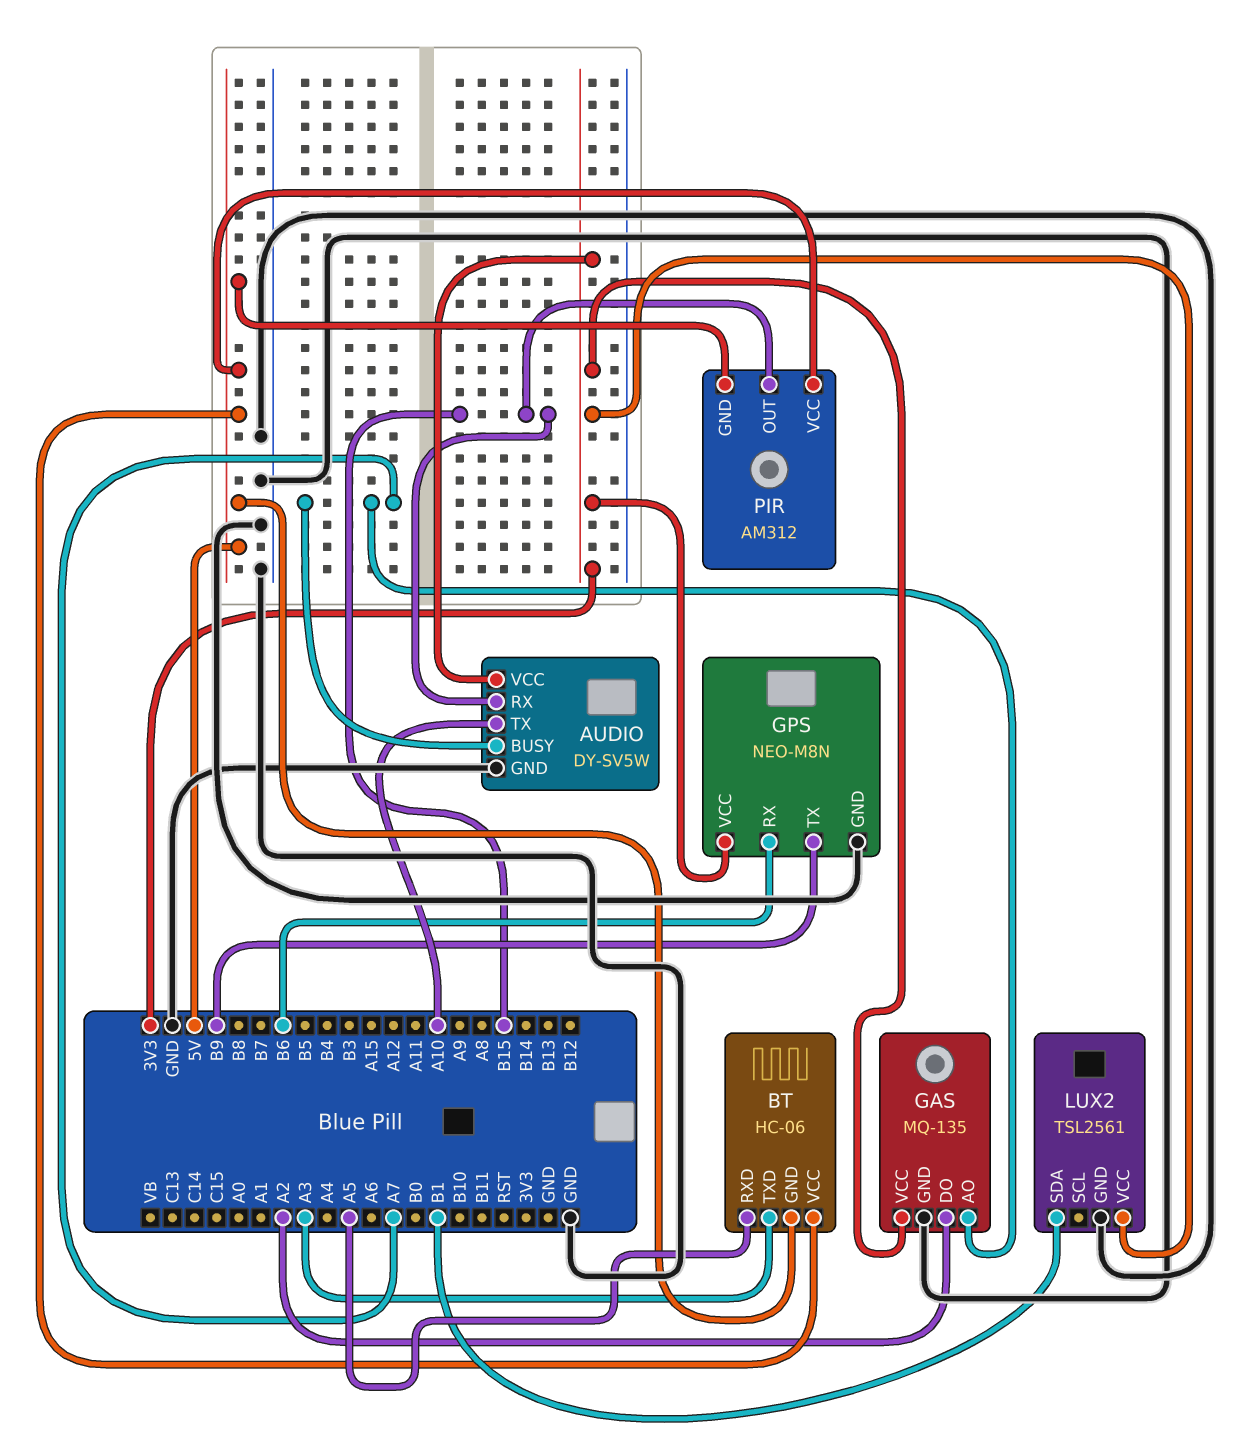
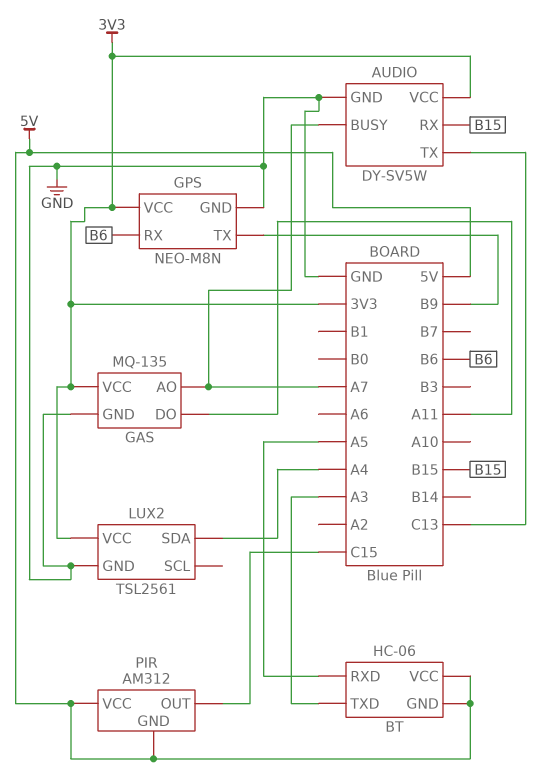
AUDIO pin TX: A10 -> C13
GAS pin DO: A2 -> A11
LUX2 pin SDA: B1 -> A4
PIR pin OUT: B15 -> C15

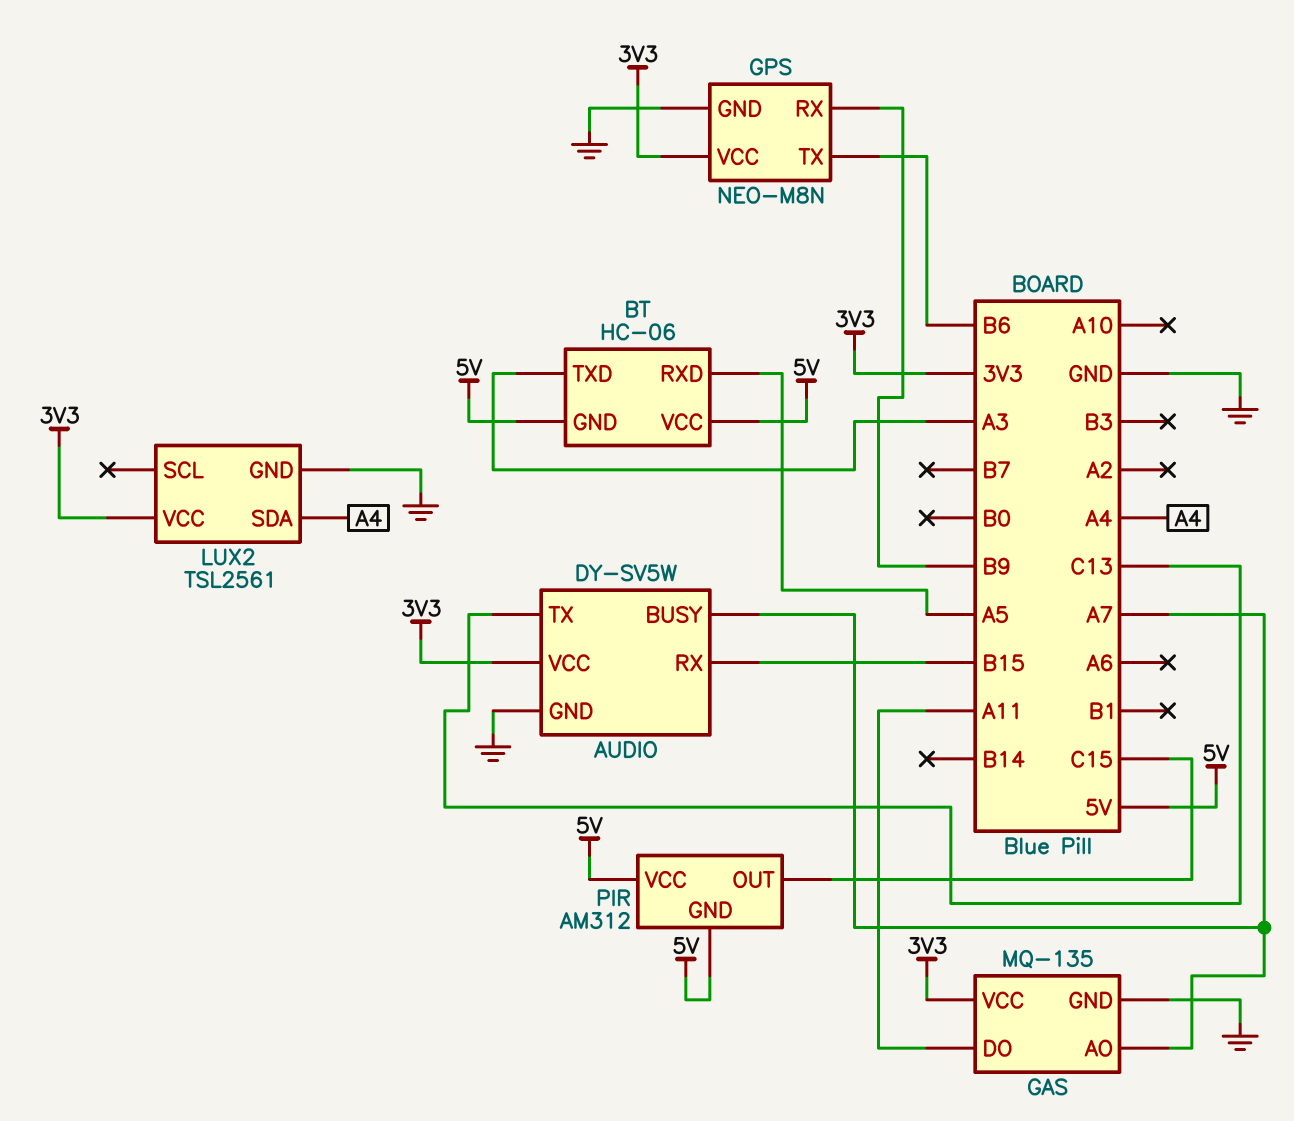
GPS pin RX: B6 -> B9
GPS pin TX: B9 -> B6

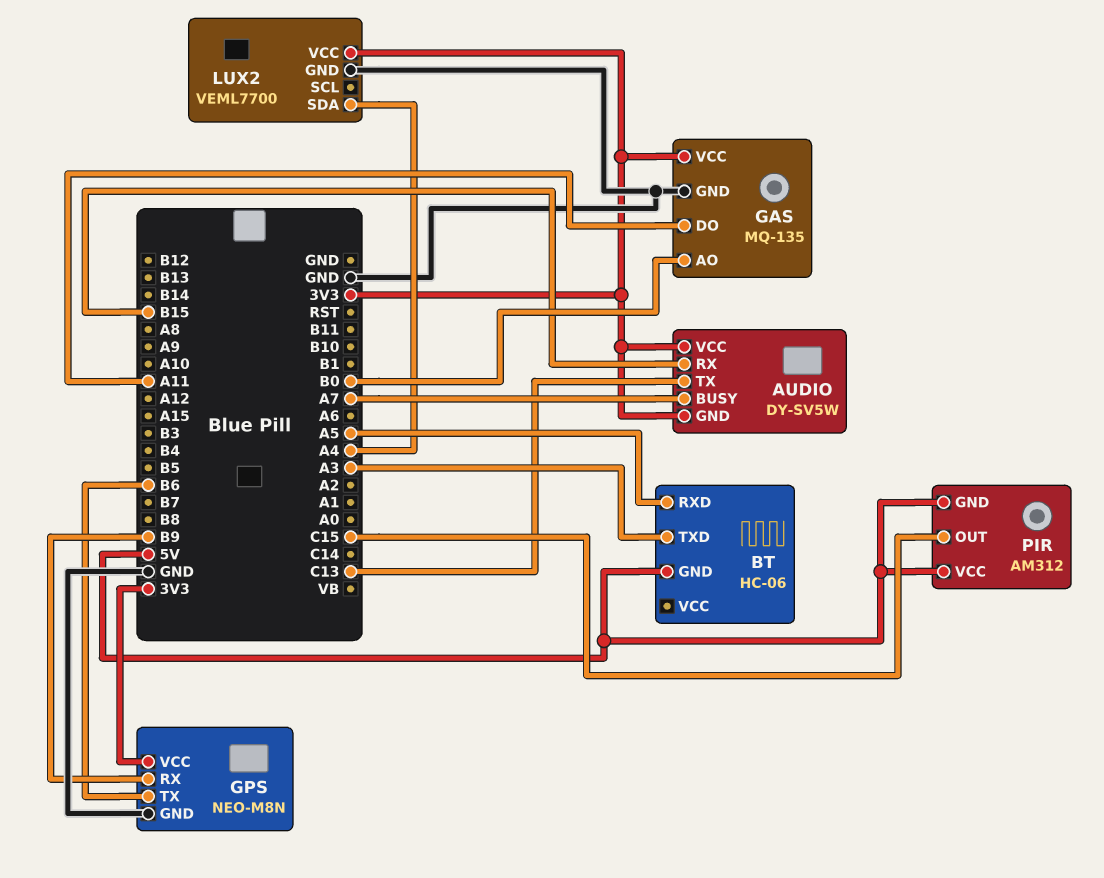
AUDIO pin GND: GND -> 3V3
BT pin VCC: 5V -> none
GAS pin AO: A7 -> B0
LUX2: TSL2561 -> VEML7700

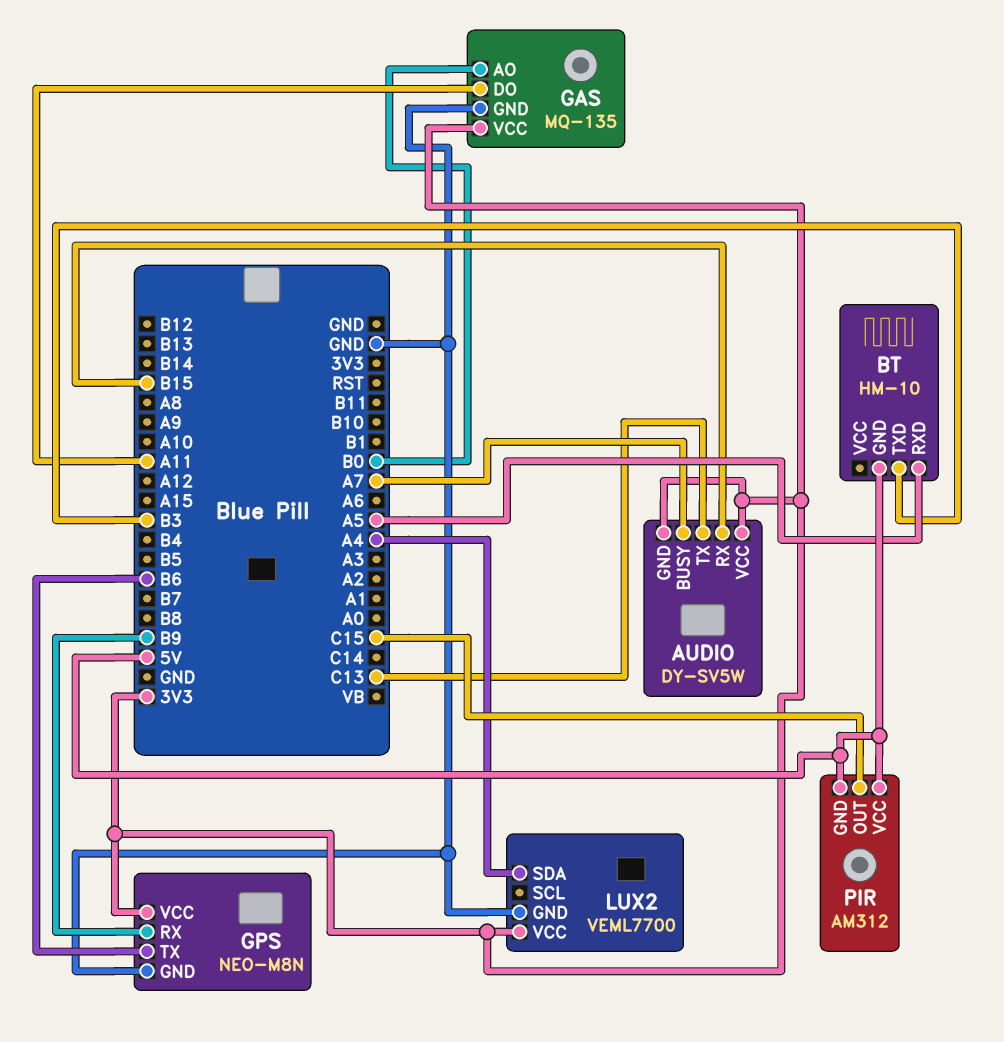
BT: HC-06 -> HM-10
BT pin TXD: A3 -> B3

